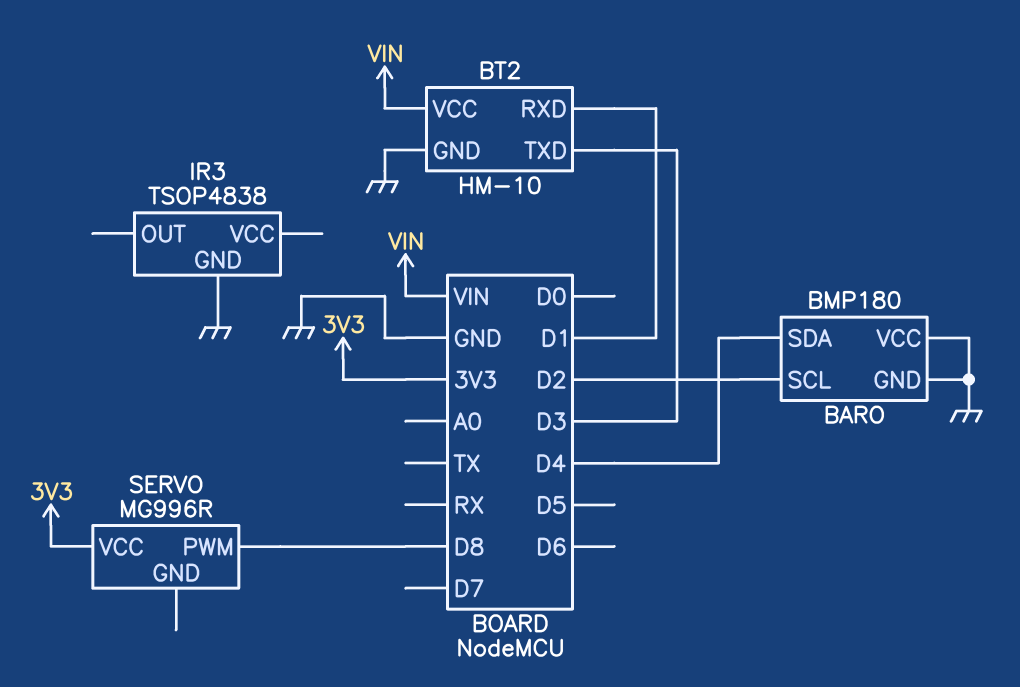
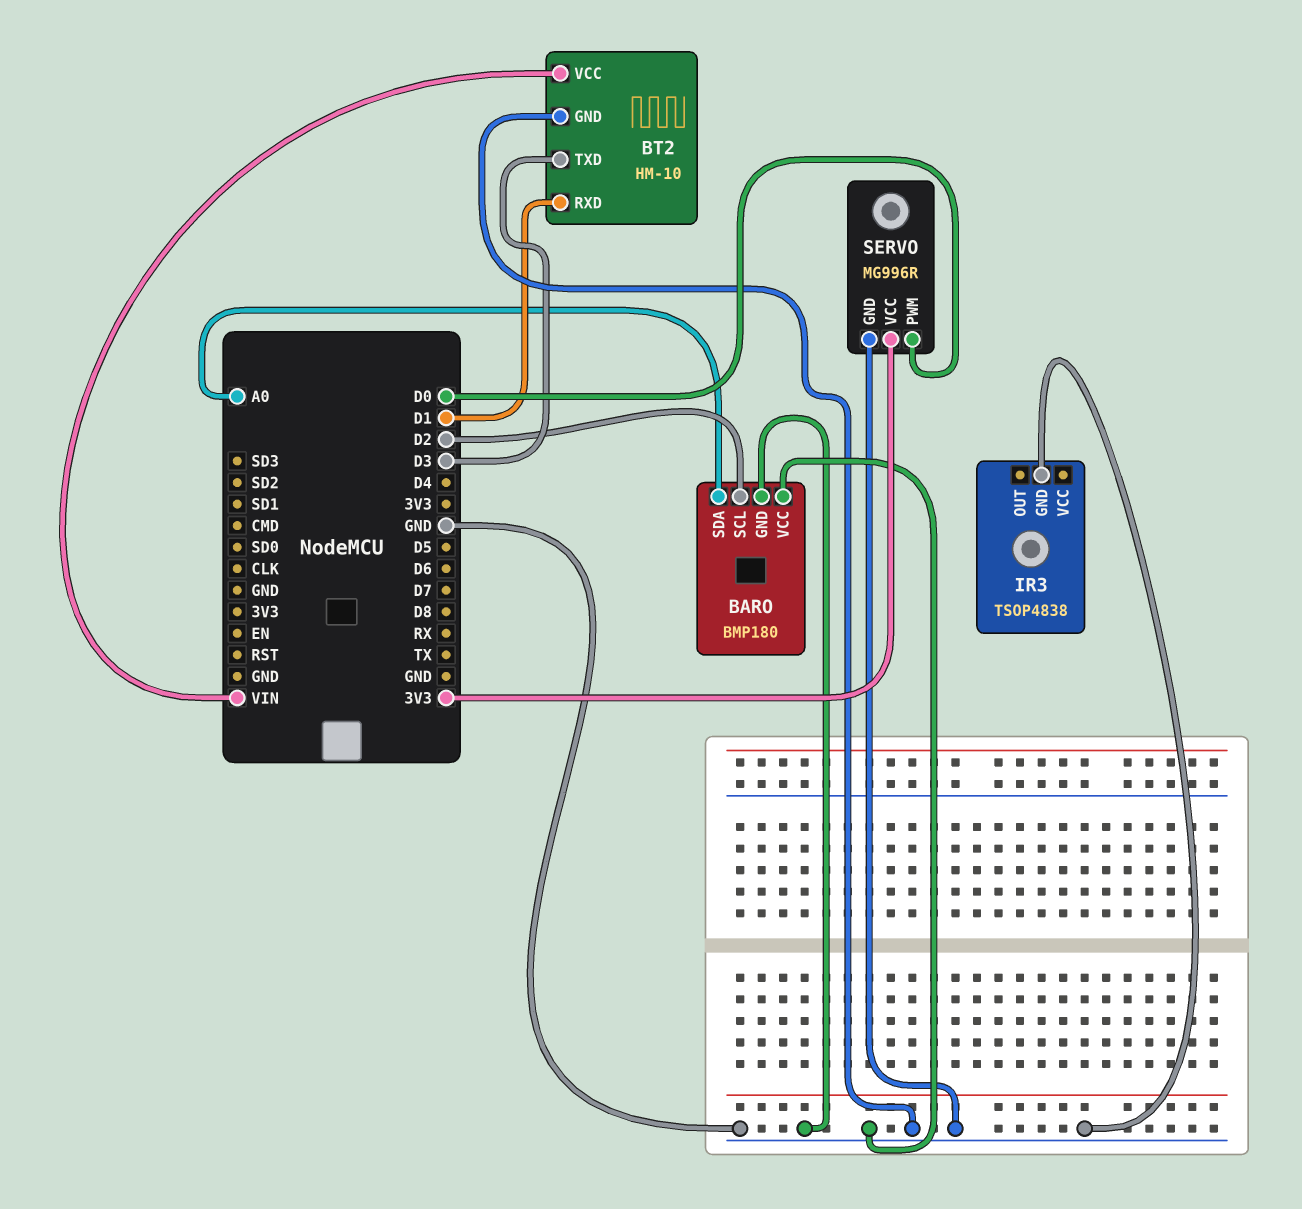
BARO pin SDA: D4 -> A0
SERVO pin GND: none -> GND
SERVO pin PWM: D8 -> D0

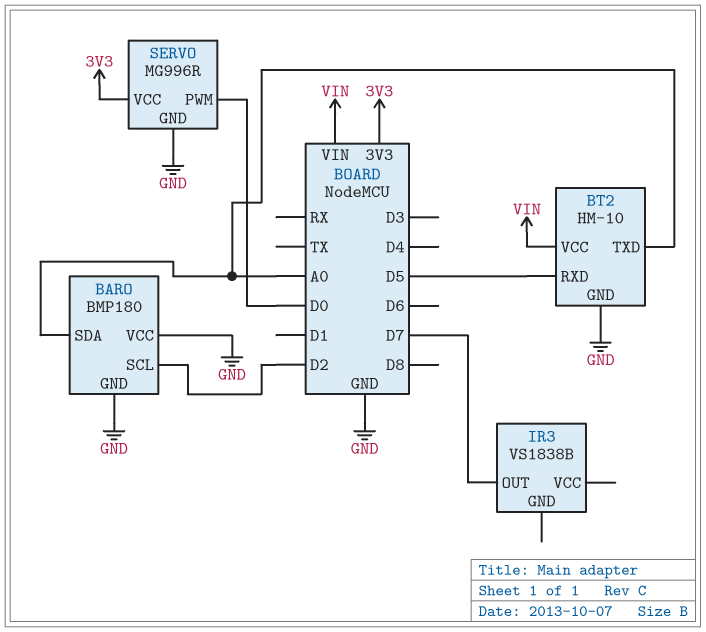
BT2 pin RXD: D1 -> D5
BT2 pin TXD: D3 -> A0
IR3: TSOP4838 -> VS1838B
IR3 pin GND: GND -> none
IR3 pin OUT: none -> D7

